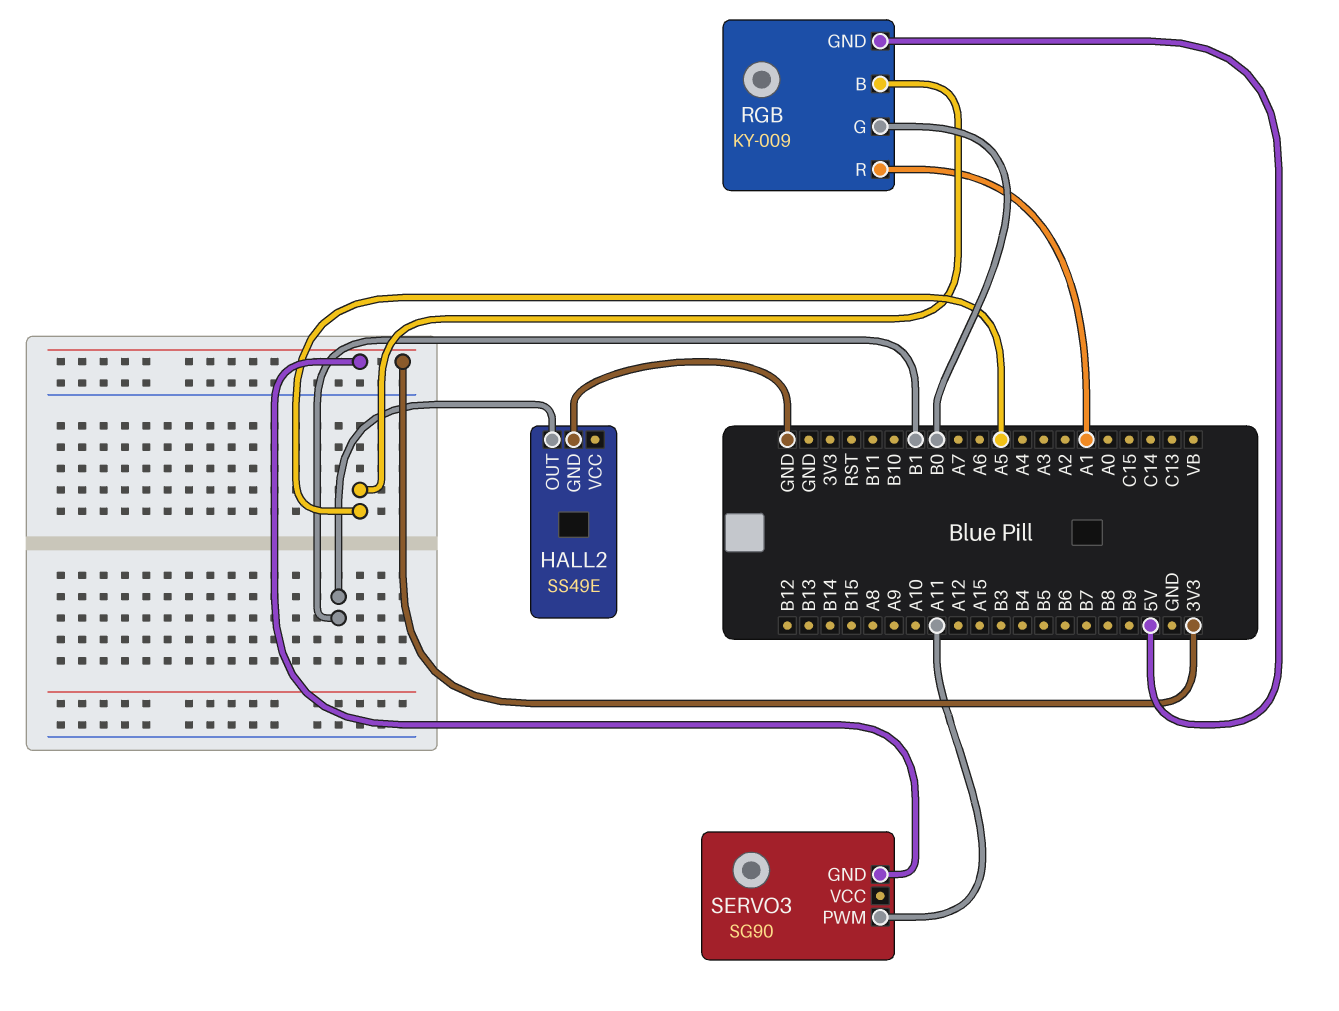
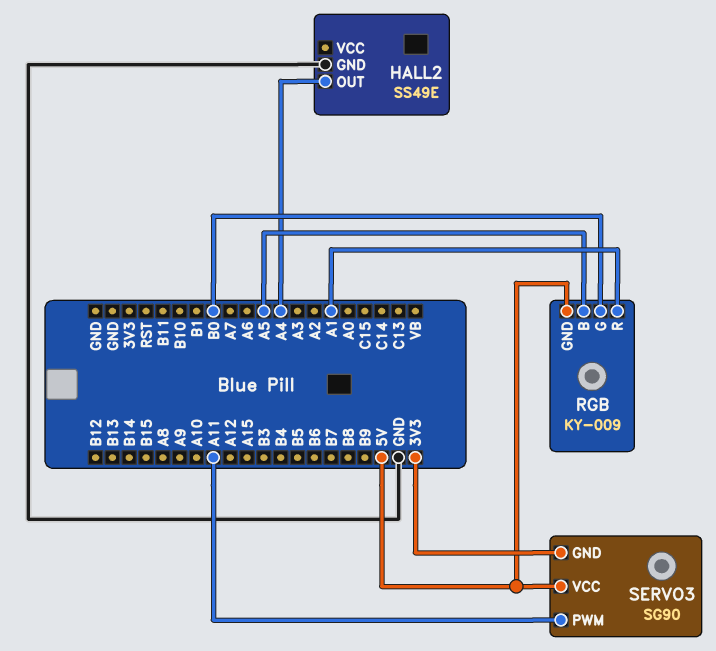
HALL2 pin OUT: B1 -> A4
SERVO3 pin VCC: none -> 5V

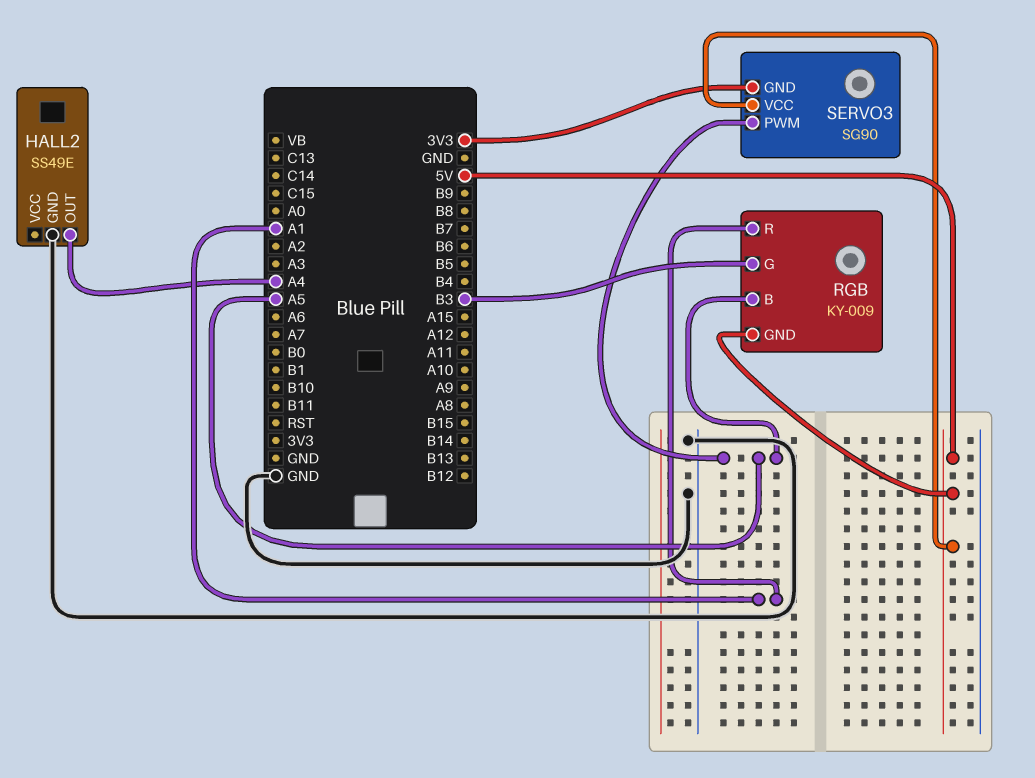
RGB pin G: B0 -> B3
SERVO3 pin PWM: A11 -> A5

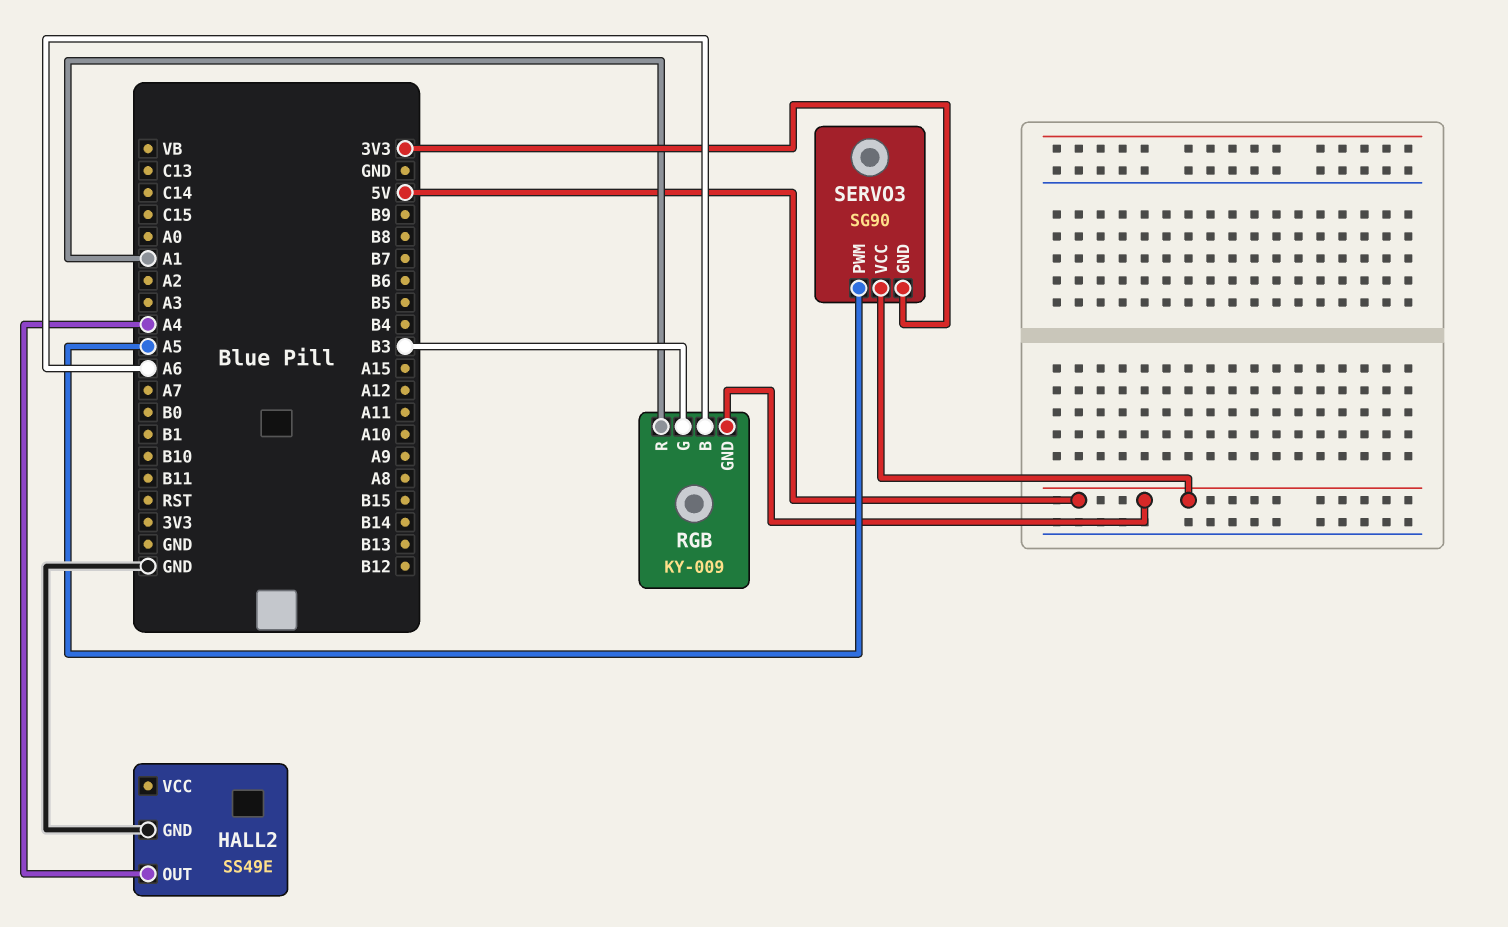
RGB pin B: A5 -> A6

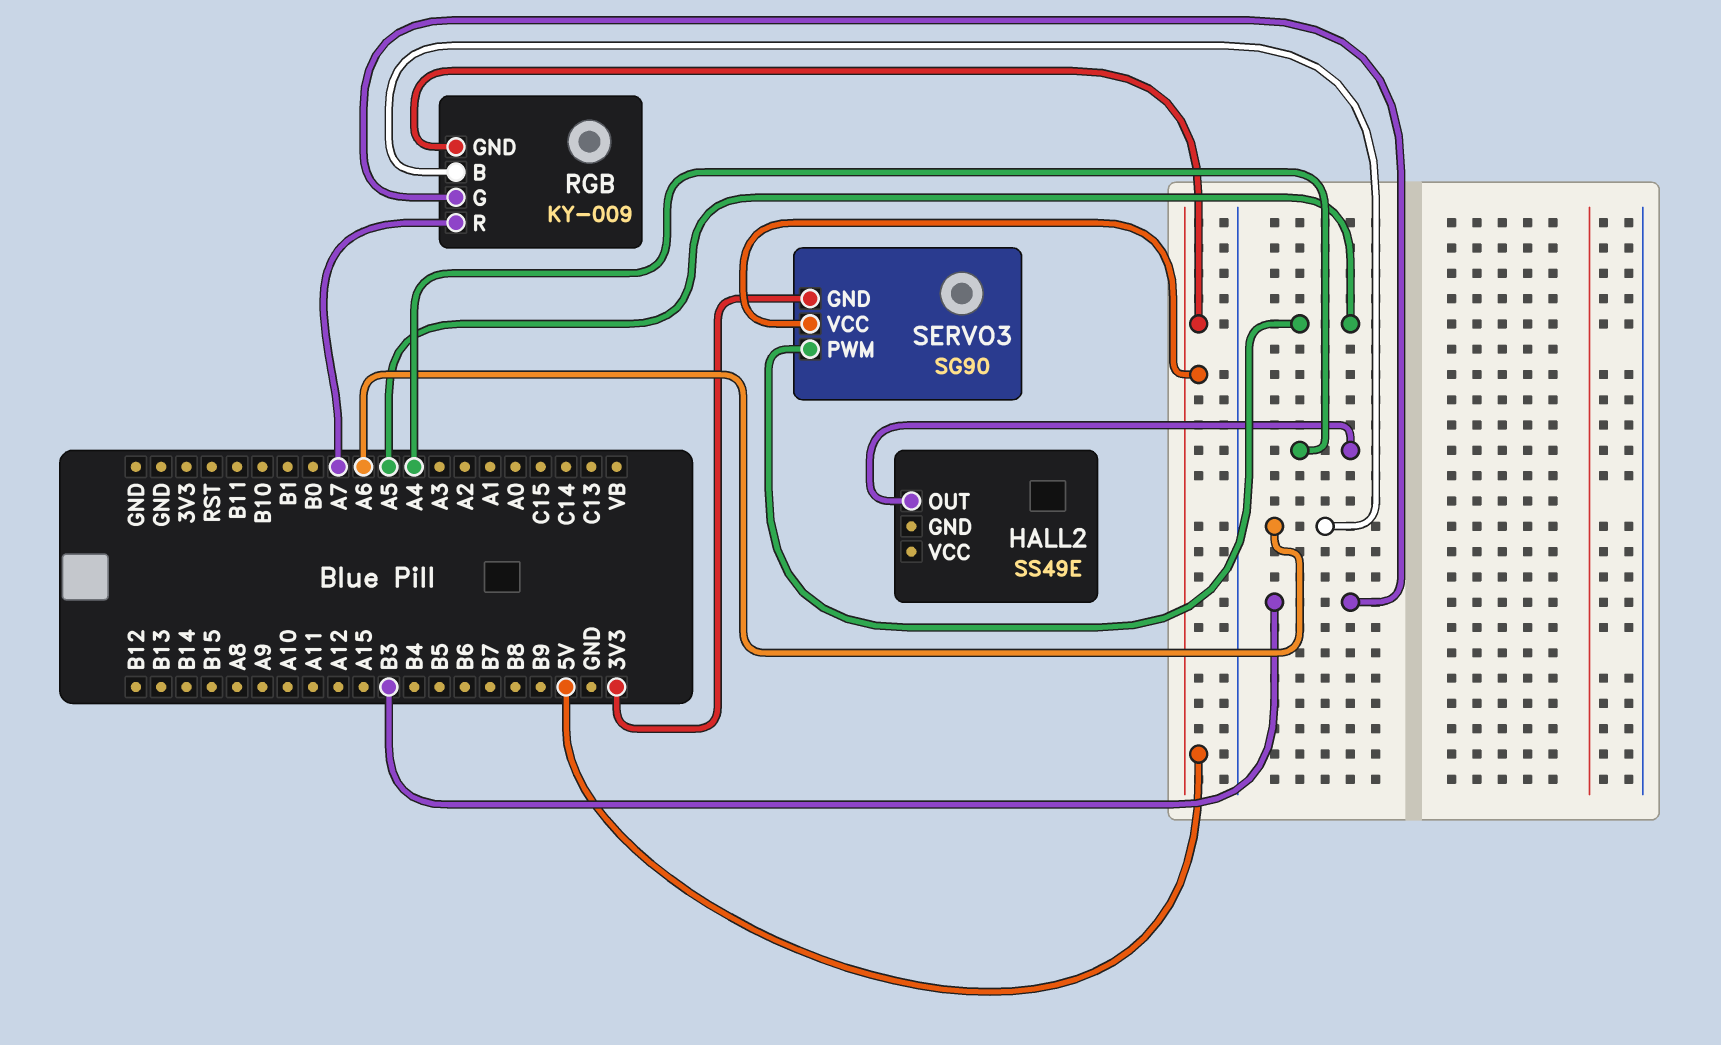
HALL2 pin GND: GND -> none
RGB pin R: A1 -> A7

